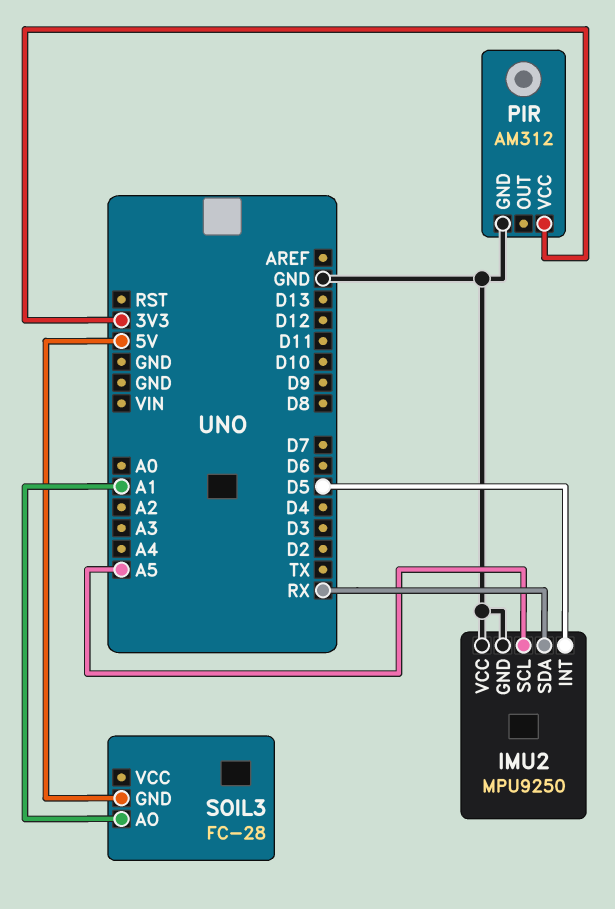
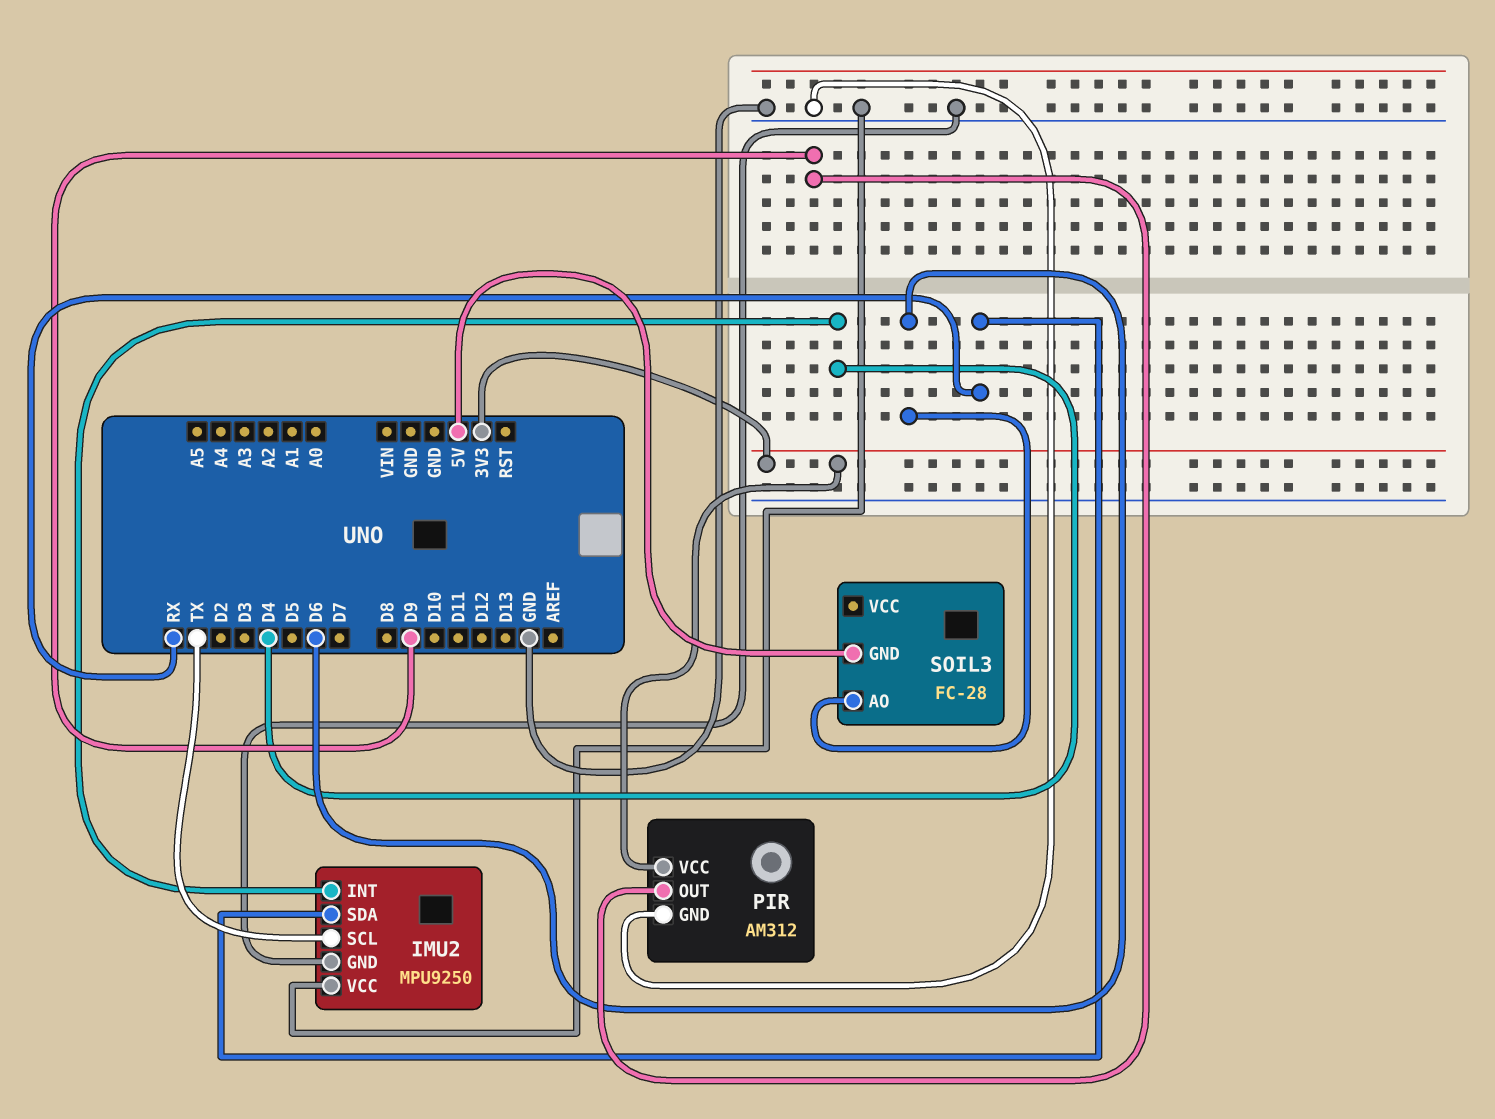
IMU2 pin INT: D5 -> D4
IMU2 pin SCL: A5 -> TX
PIR pin OUT: none -> D9
SOIL3 pin AO: A1 -> D6

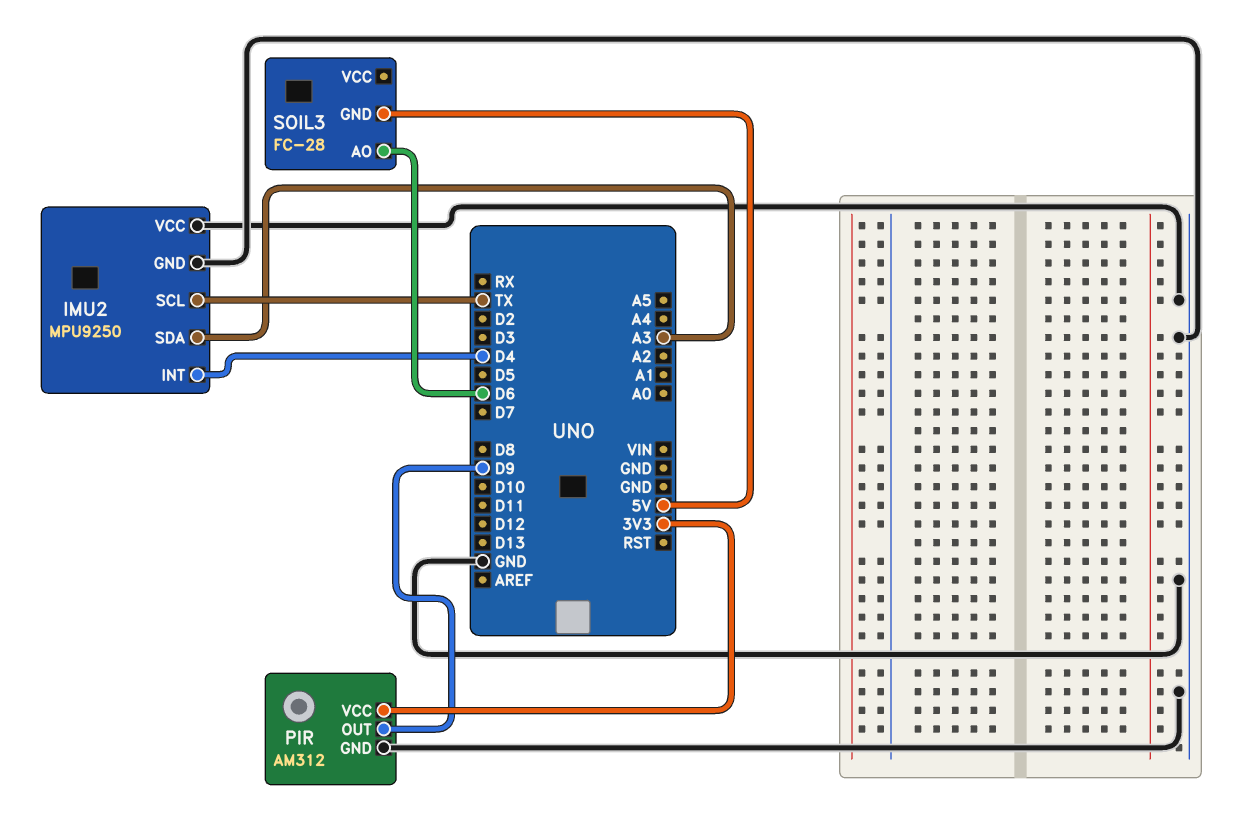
IMU2 pin SDA: RX -> A3

